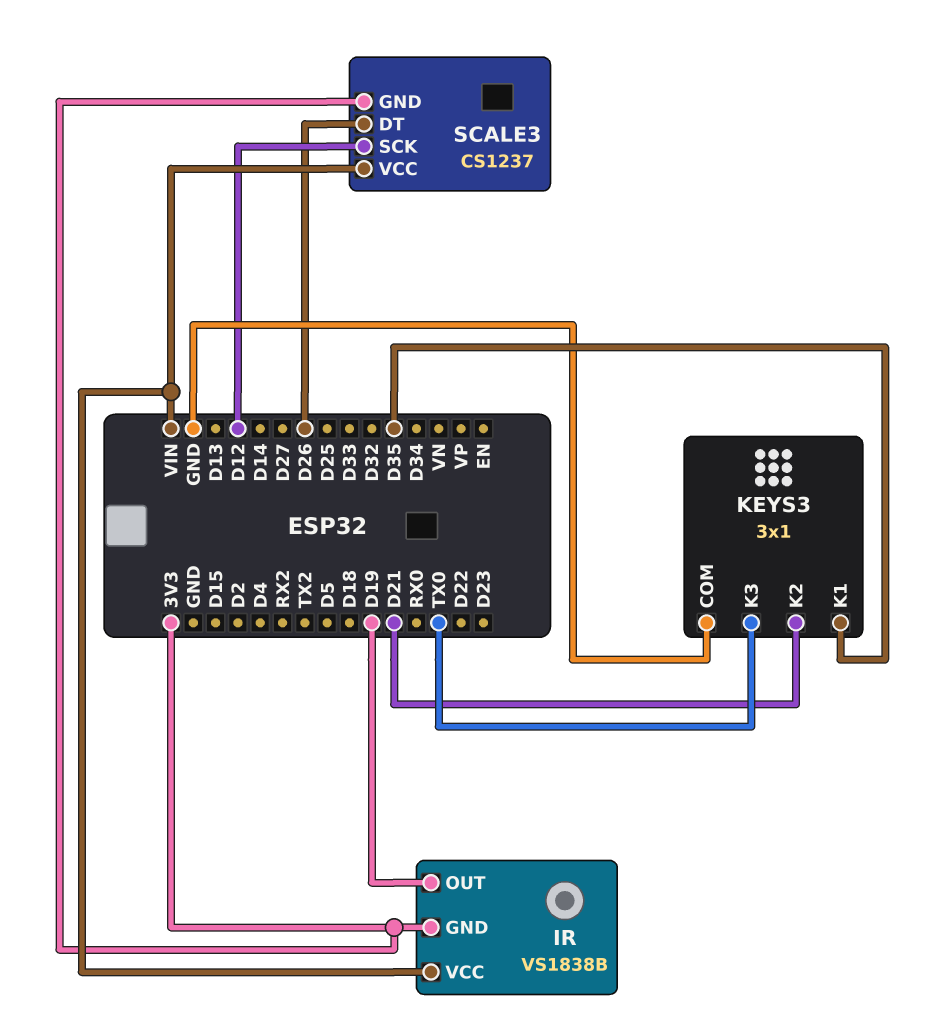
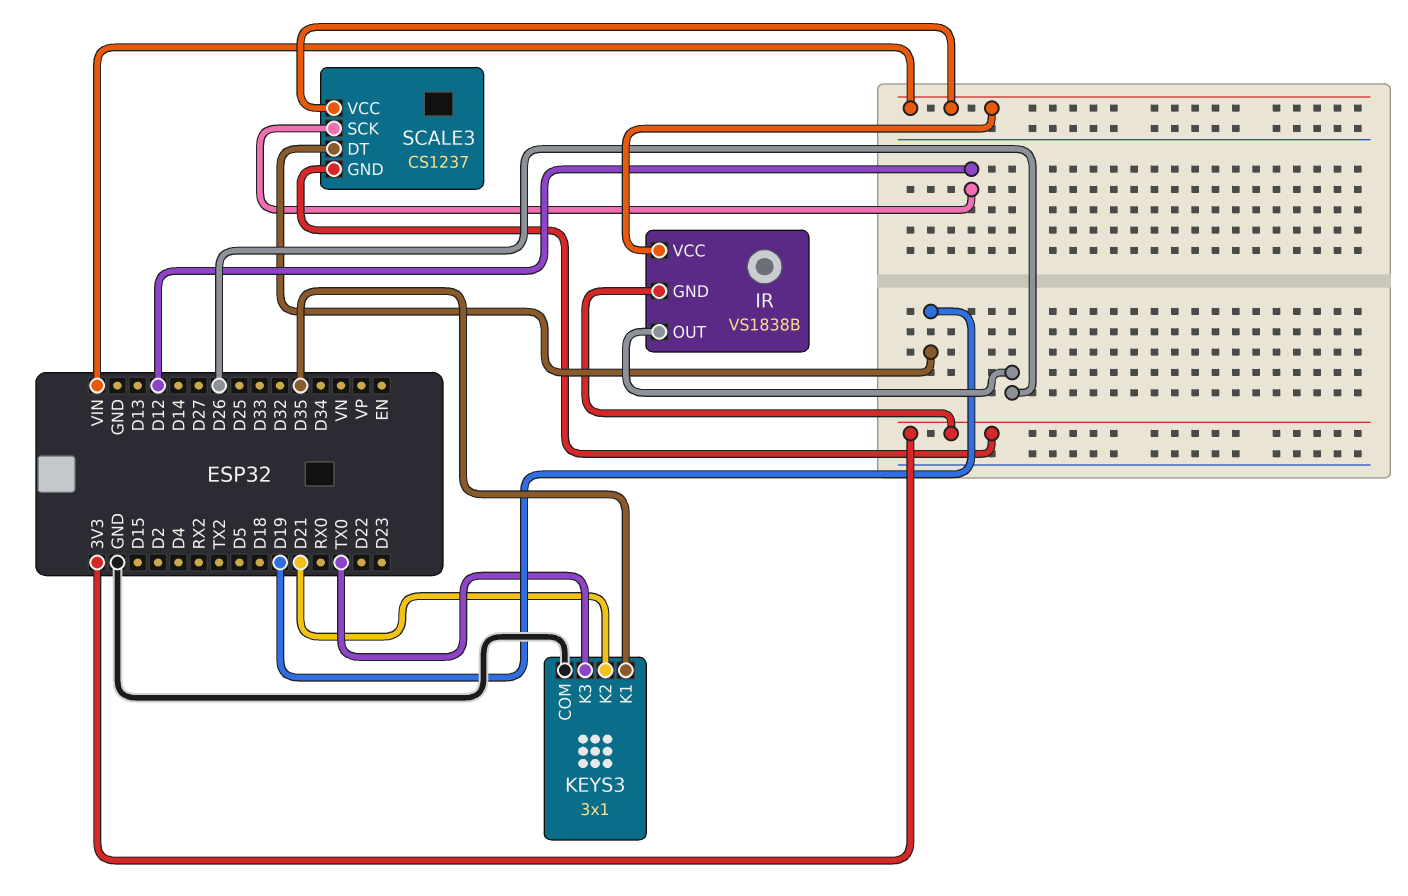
IR pin OUT: D19 -> D26
SCALE3 pin DT: D26 -> D19

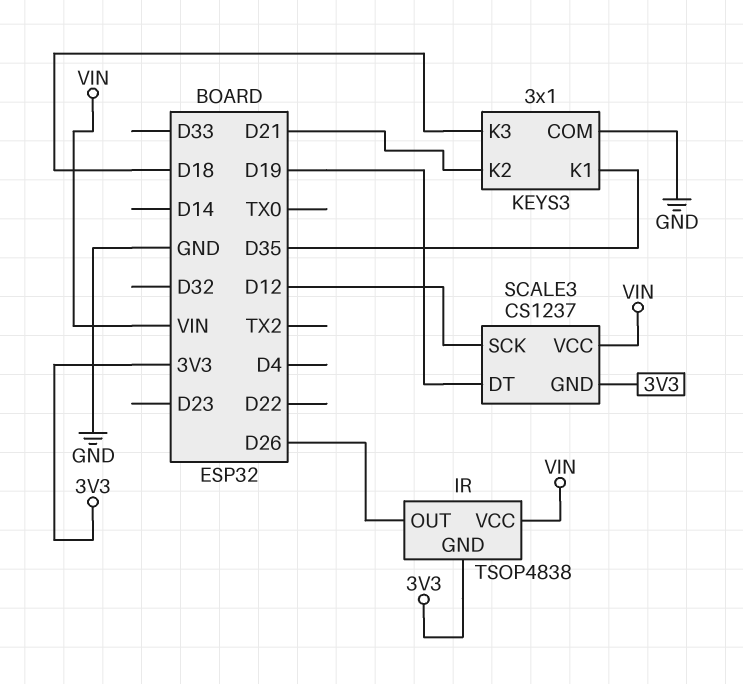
IR: VS1838B -> TSOP4838
KEYS3 pin K3: TX0 -> D18

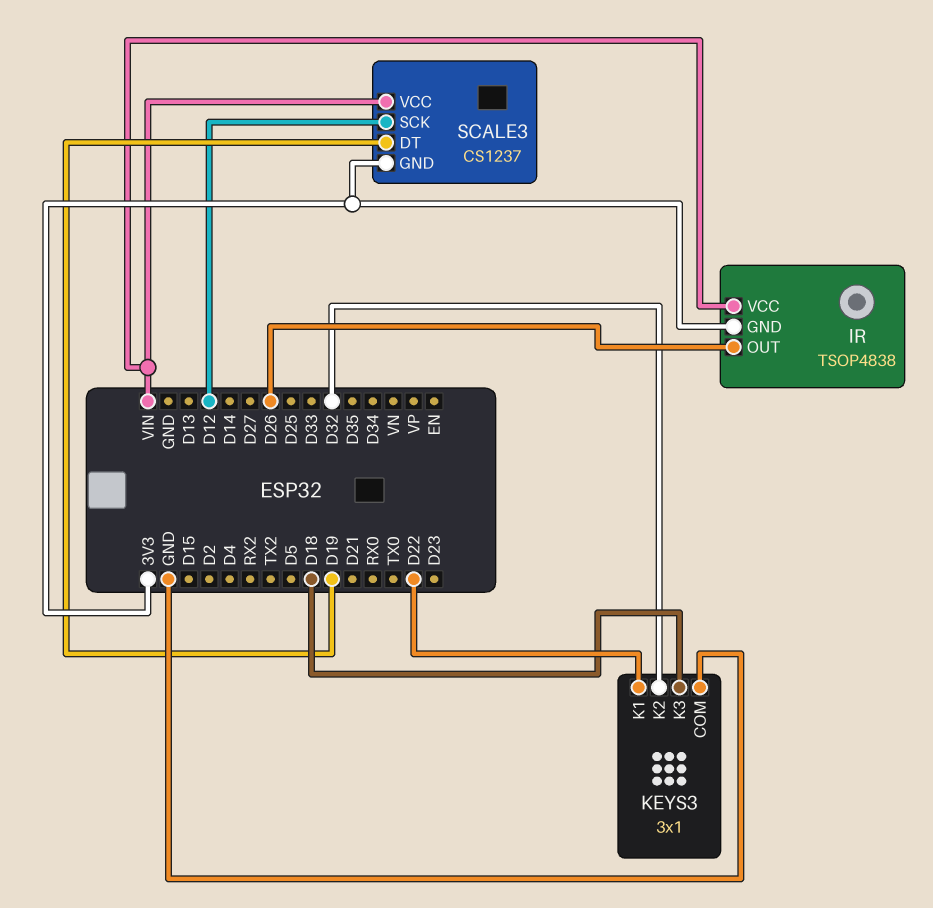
KEYS3 pin K1: D35 -> D22
KEYS3 pin K2: D21 -> D32

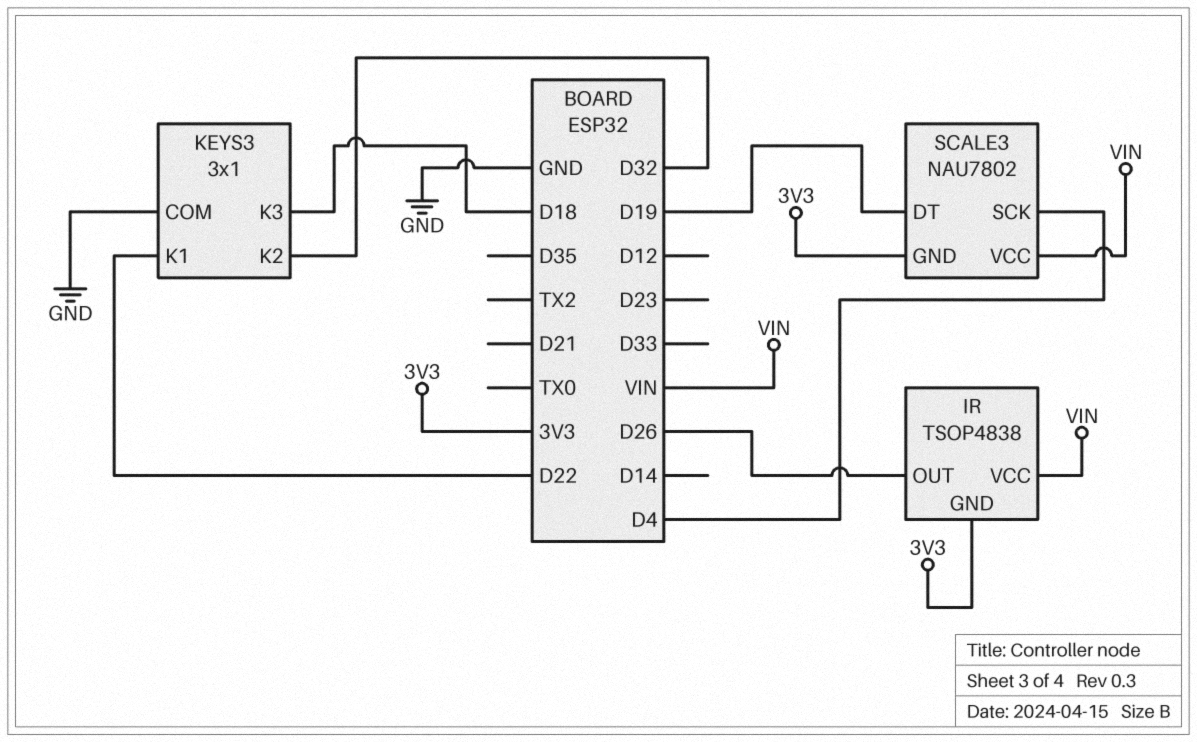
SCALE3: CS1237 -> NAU7802
SCALE3 pin SCK: D12 -> D4

